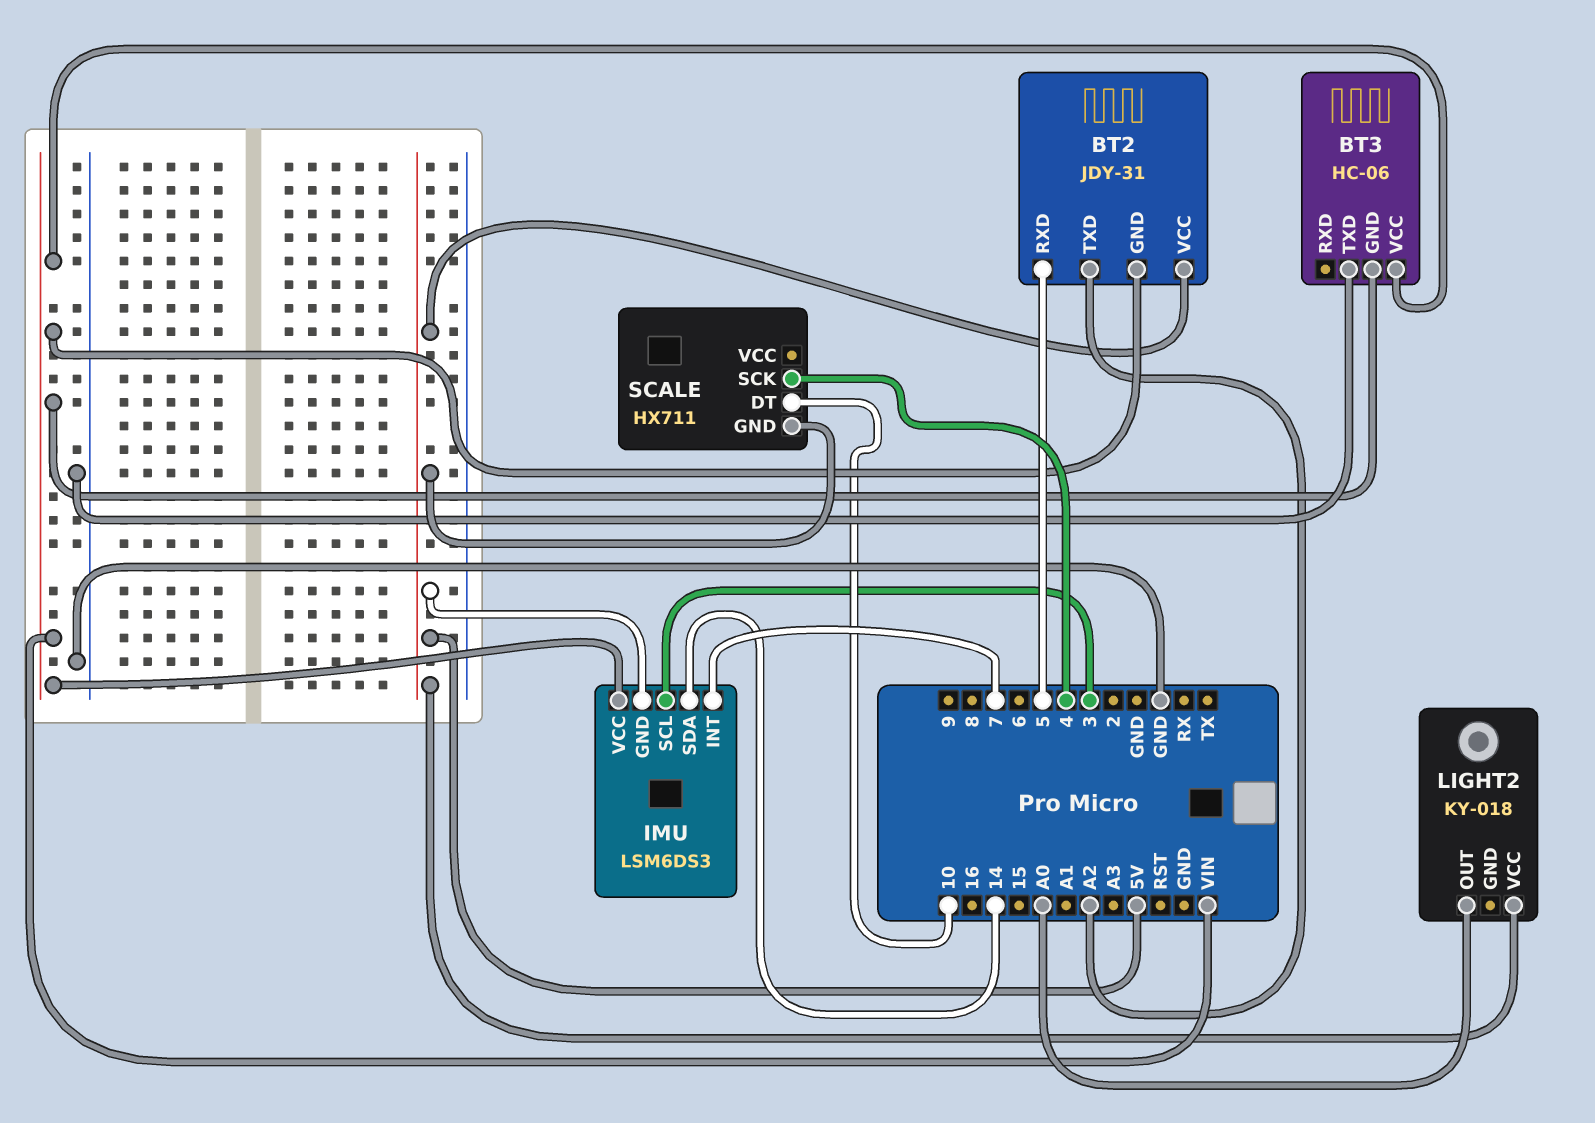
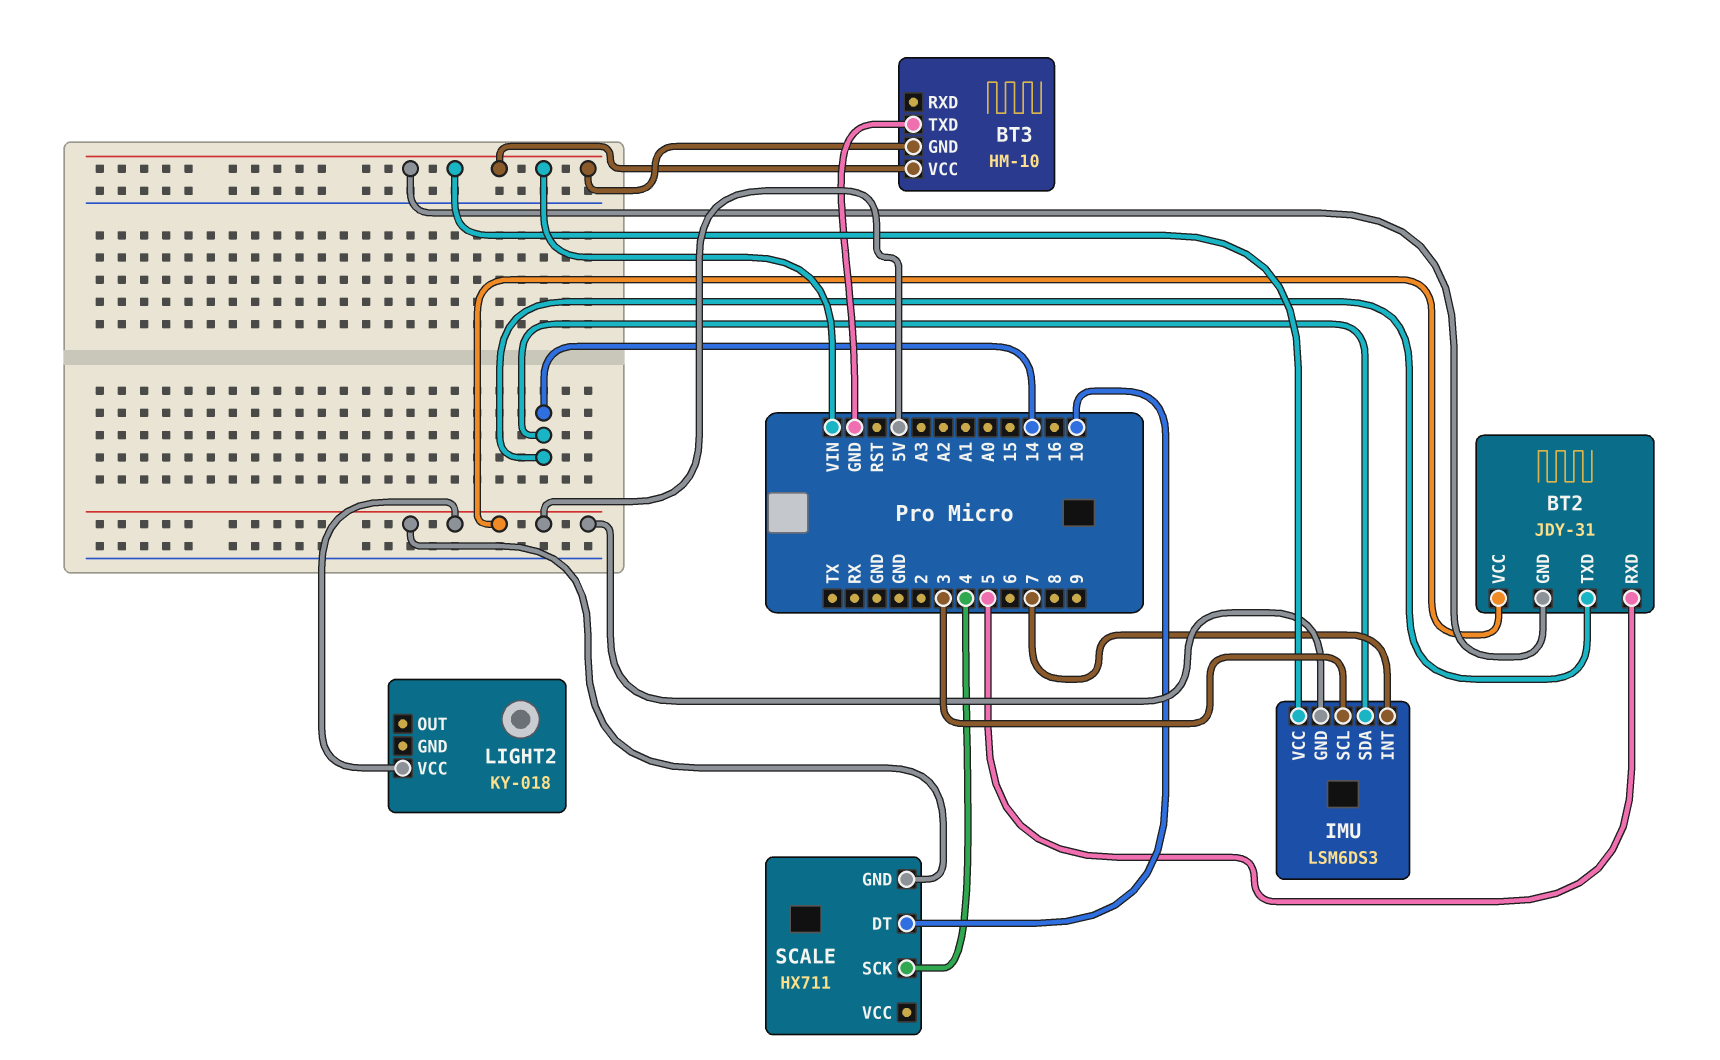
BT2 pin TXD: A2 -> 14
BT3: HC-06 -> HM-10
LIGHT2 pin OUT: A0 -> none

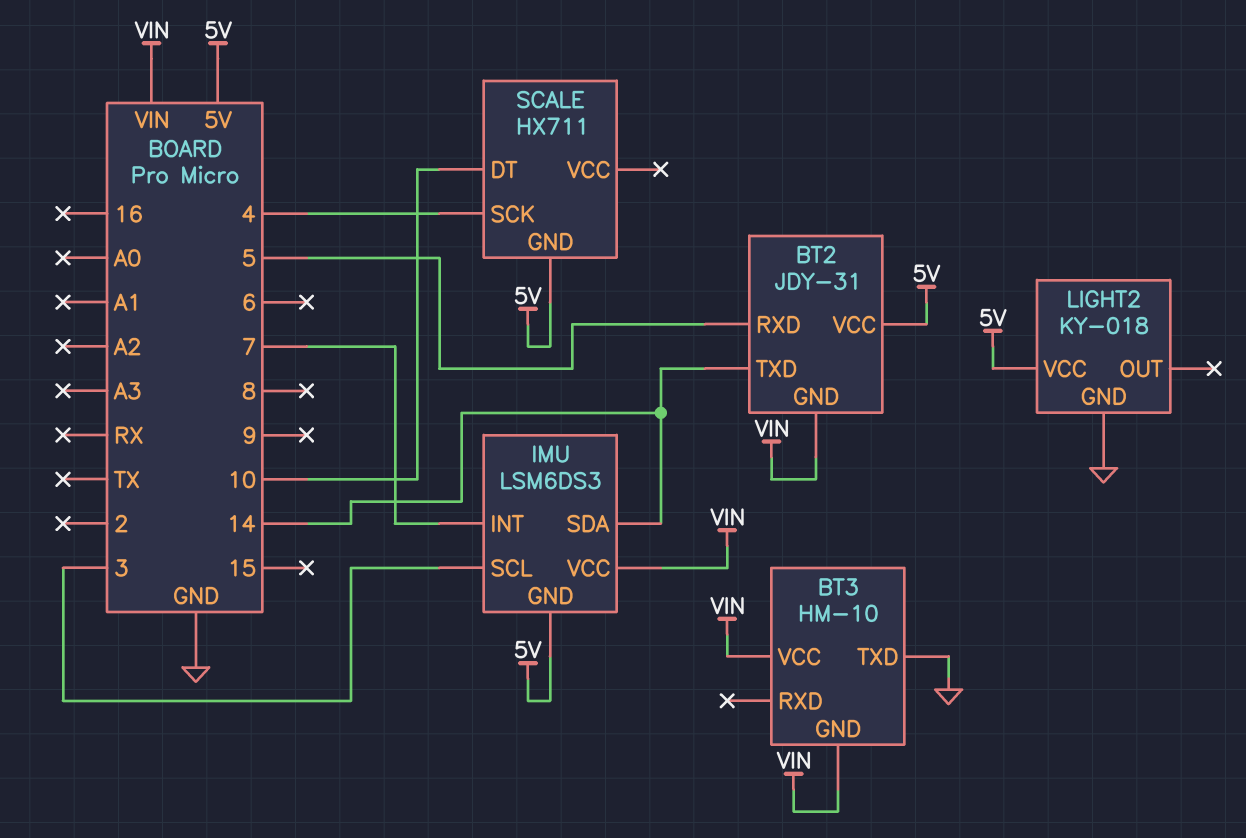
LIGHT2 pin GND: none -> GND

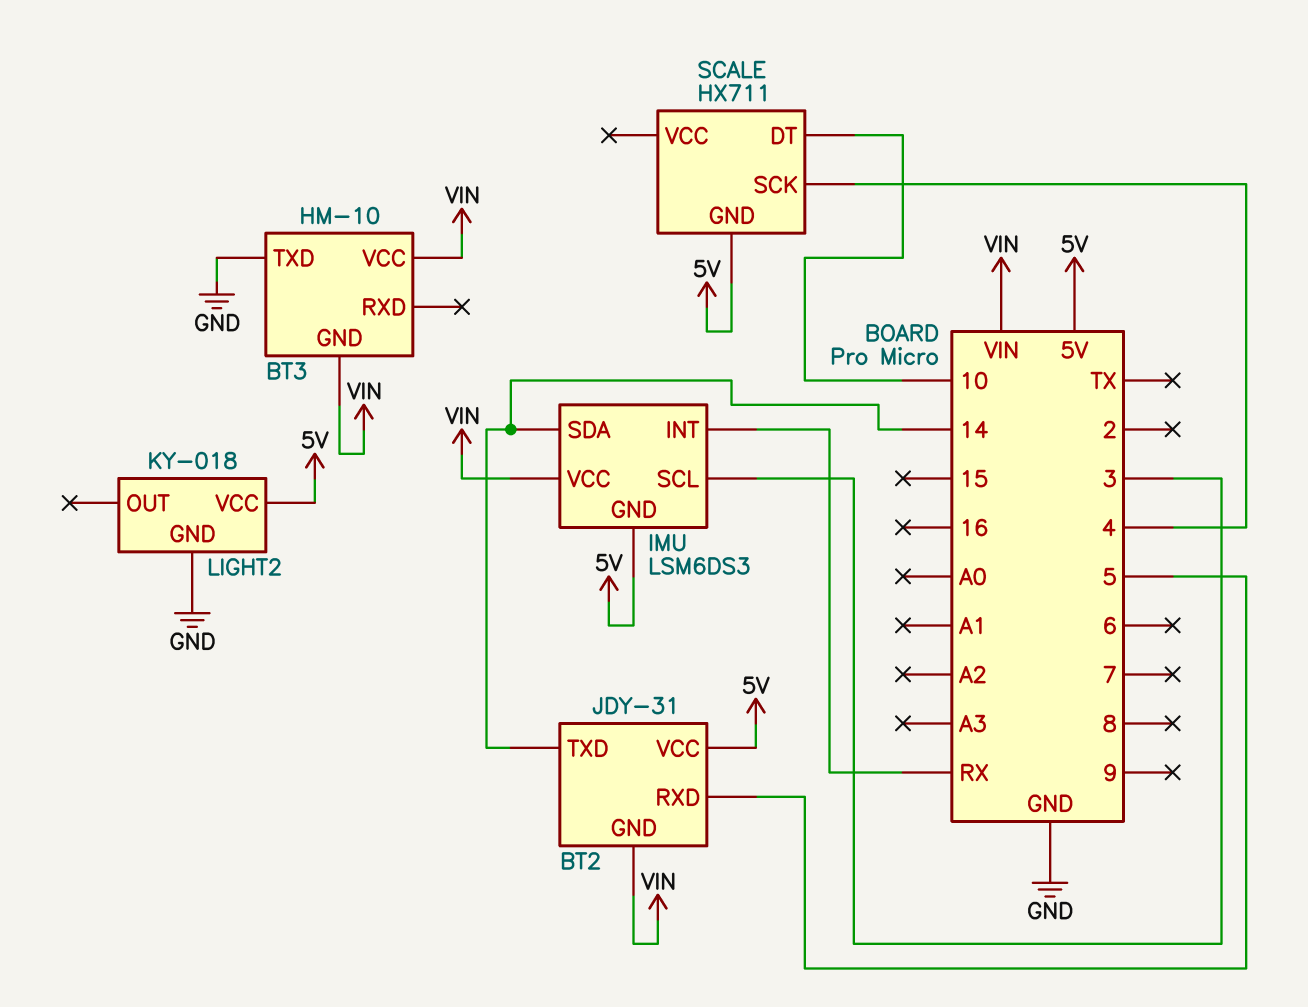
IMU pin INT: 7 -> RX

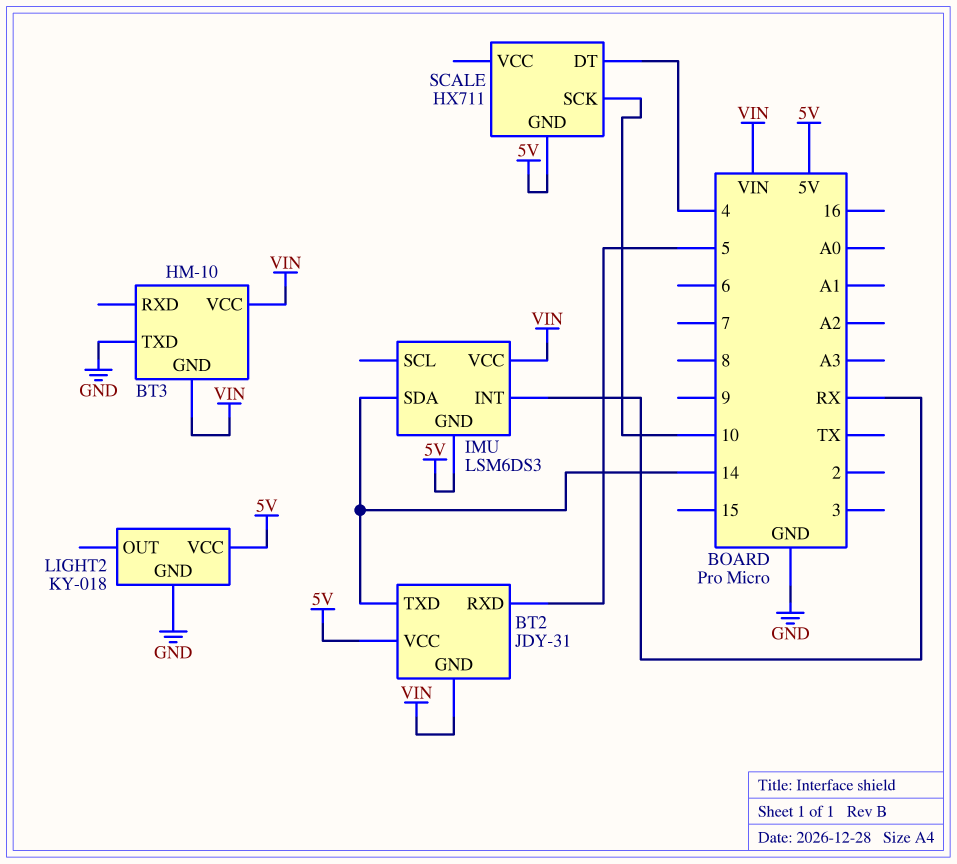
IMU pin SCL: 3 -> none
SCALE pin DT: 10 -> 4
SCALE pin SCK: 4 -> 10

